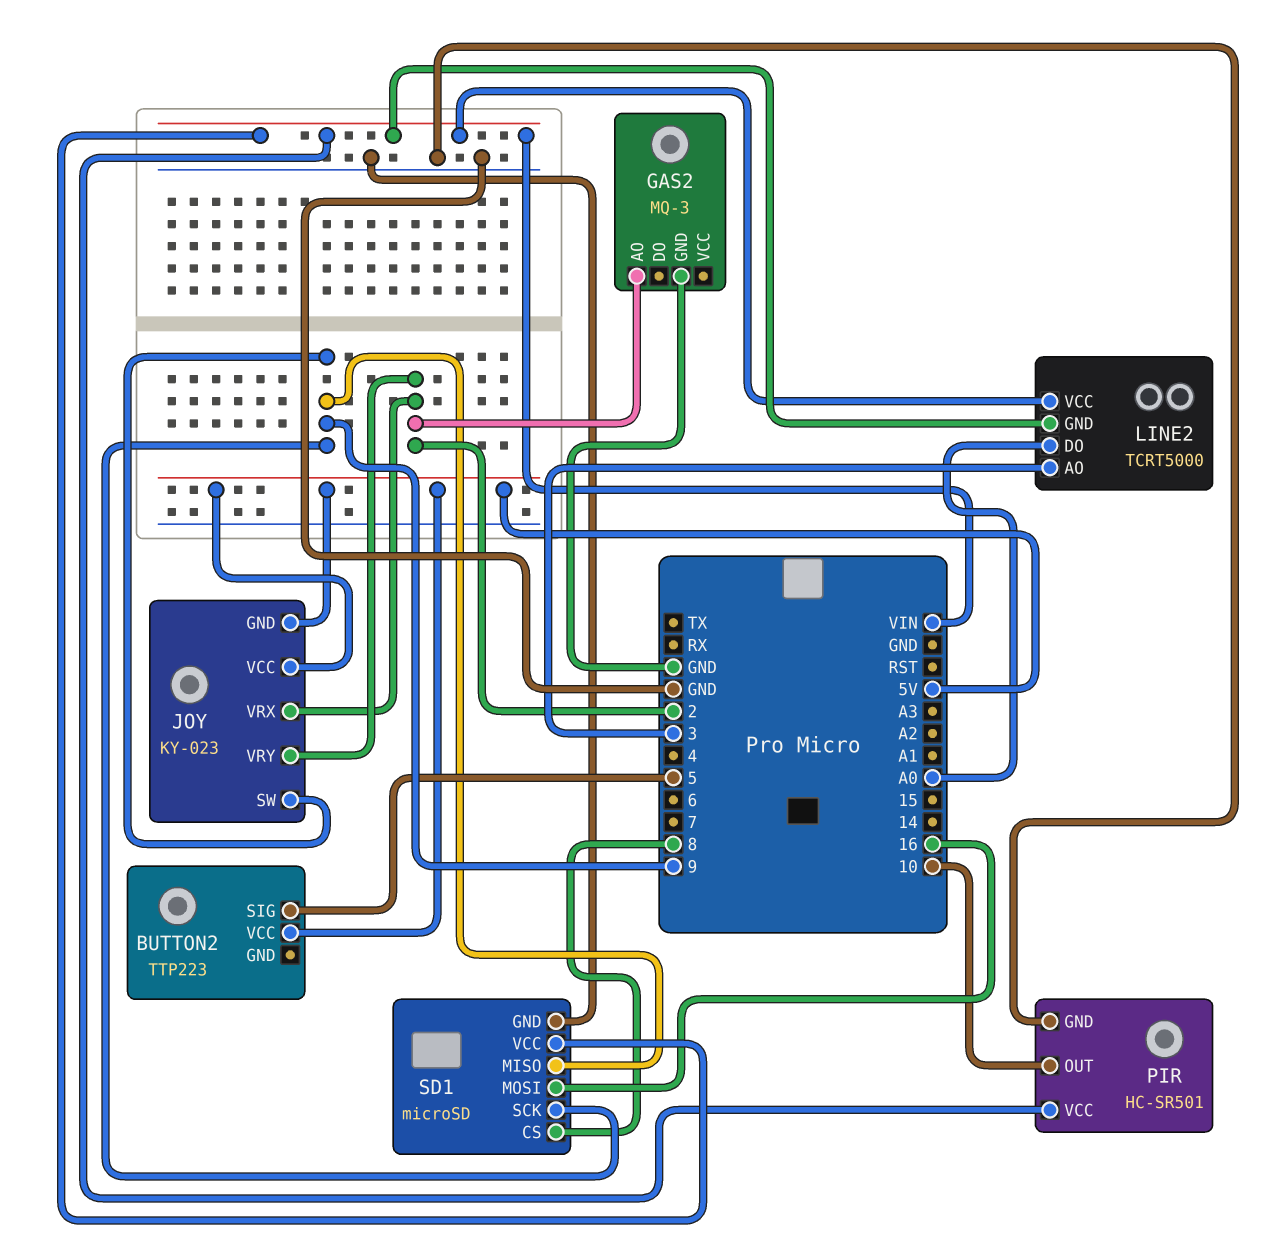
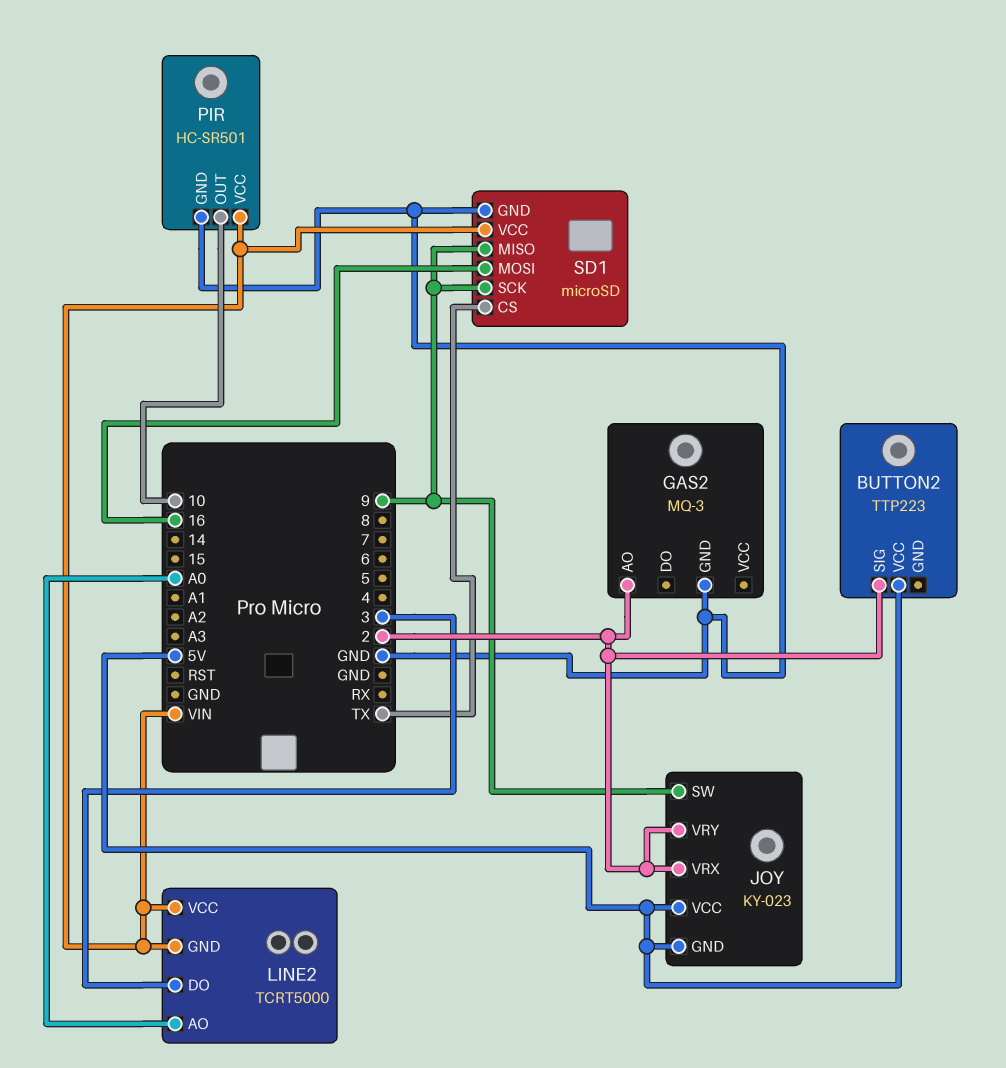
BUTTON2 pin SIG: 5 -> 2
LINE2 pin AO: 3 -> A0
LINE2 pin DO: A0 -> 3
SD1 pin CS: 8 -> TX

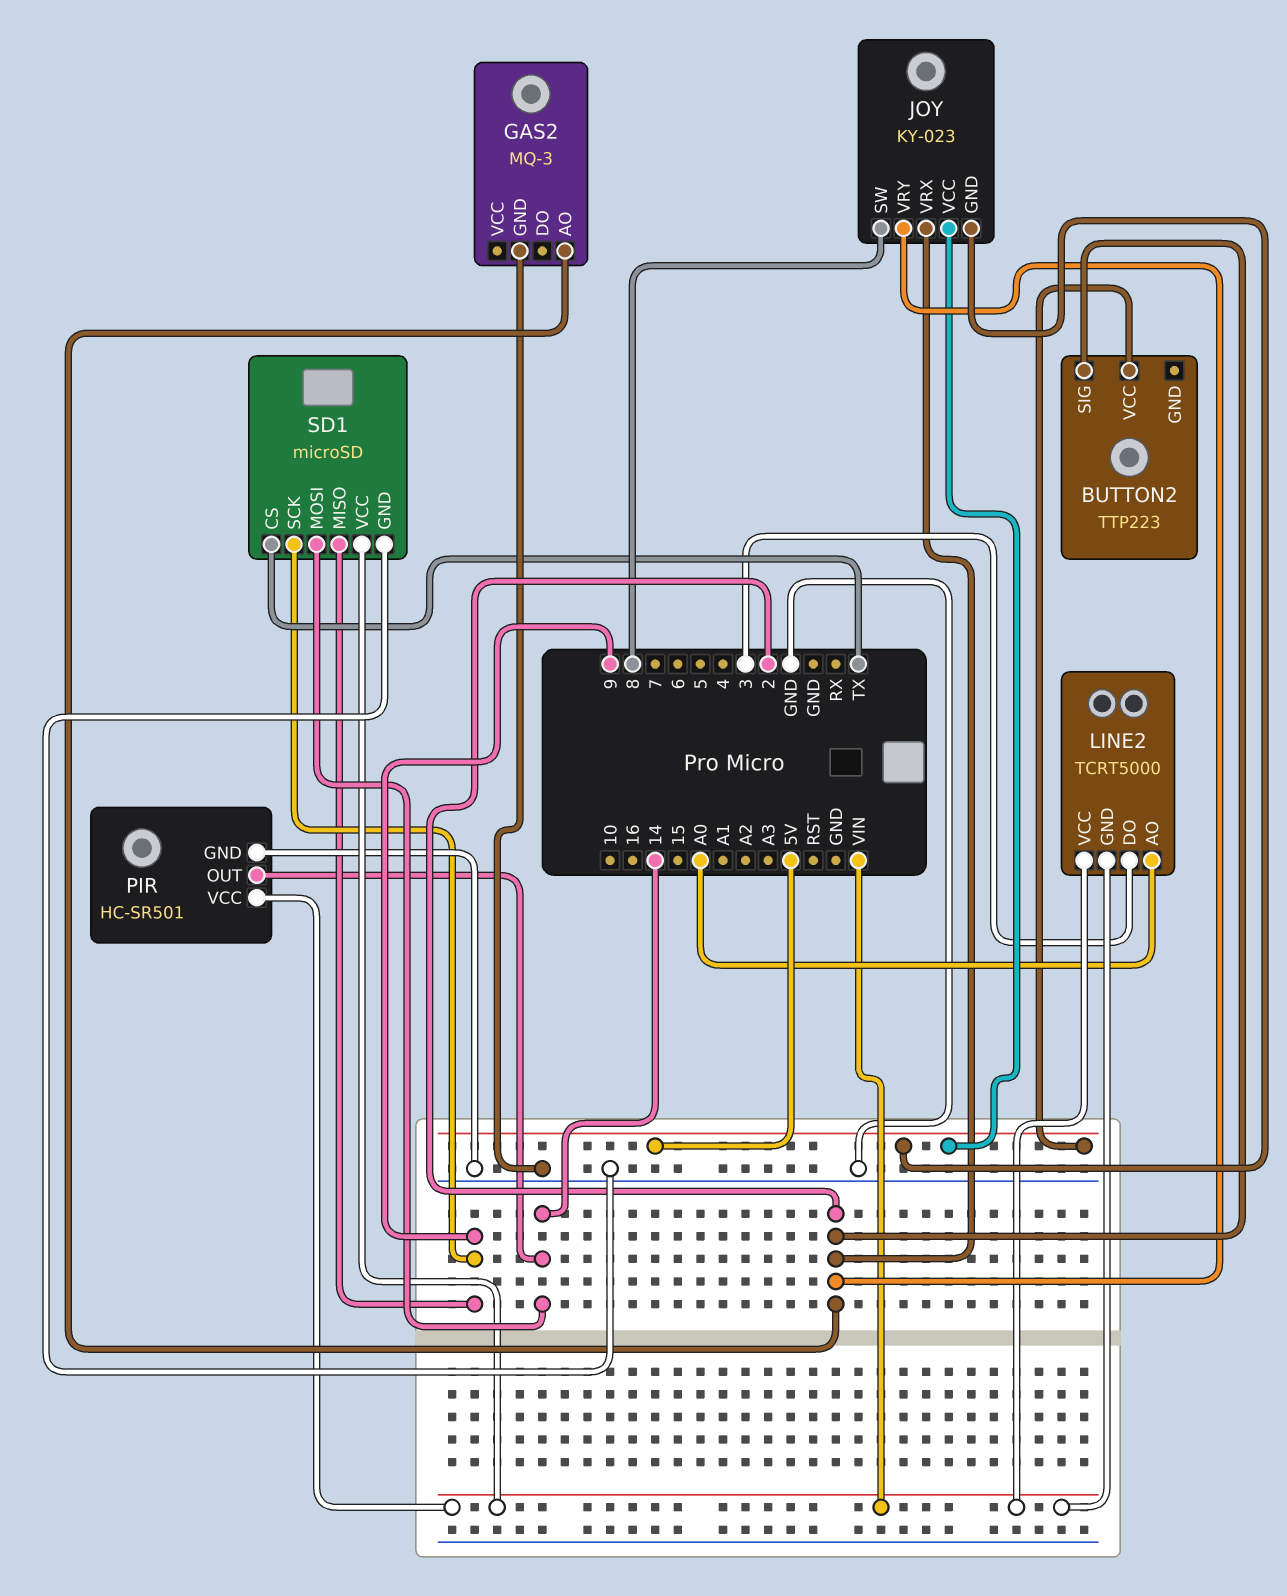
JOY pin SW: 9 -> 8
PIR pin OUT: 10 -> 14
SD1 pin MOSI: 16 -> 14

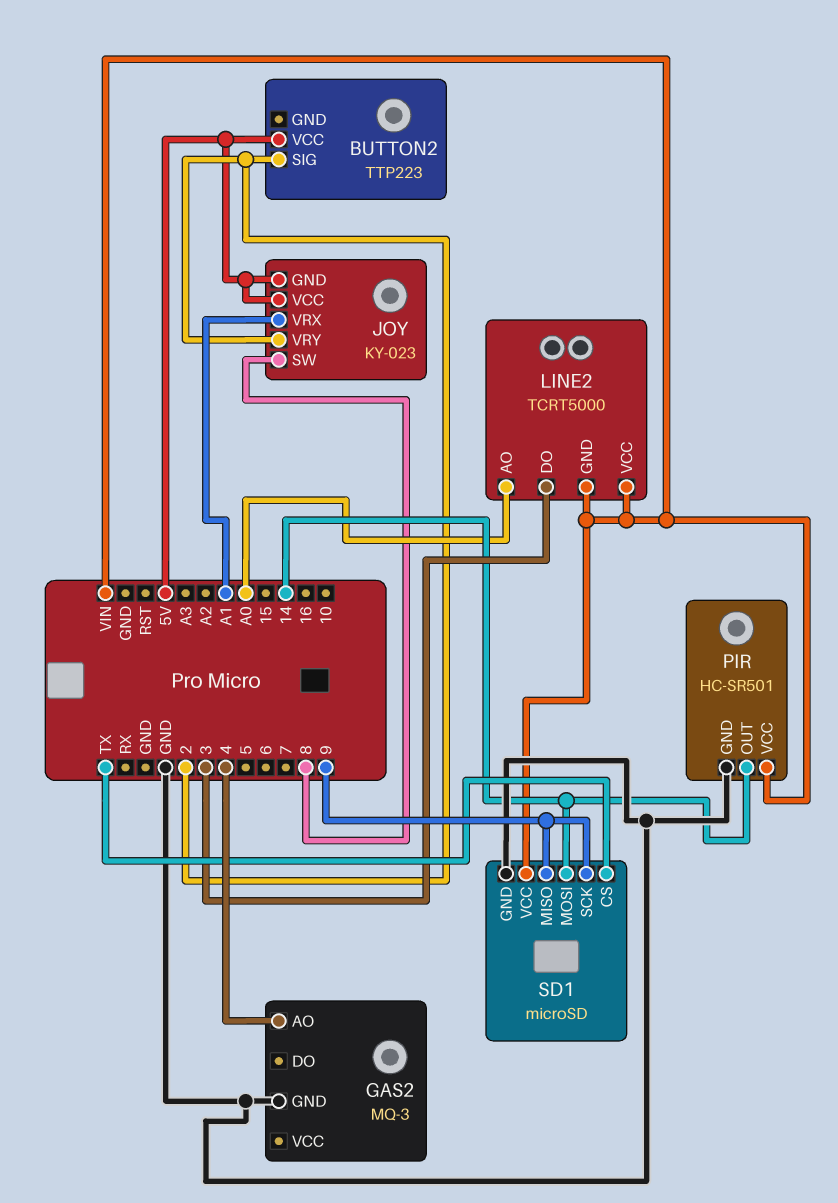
GAS2 pin AO: 2 -> 4
JOY pin VRX: 2 -> A1

